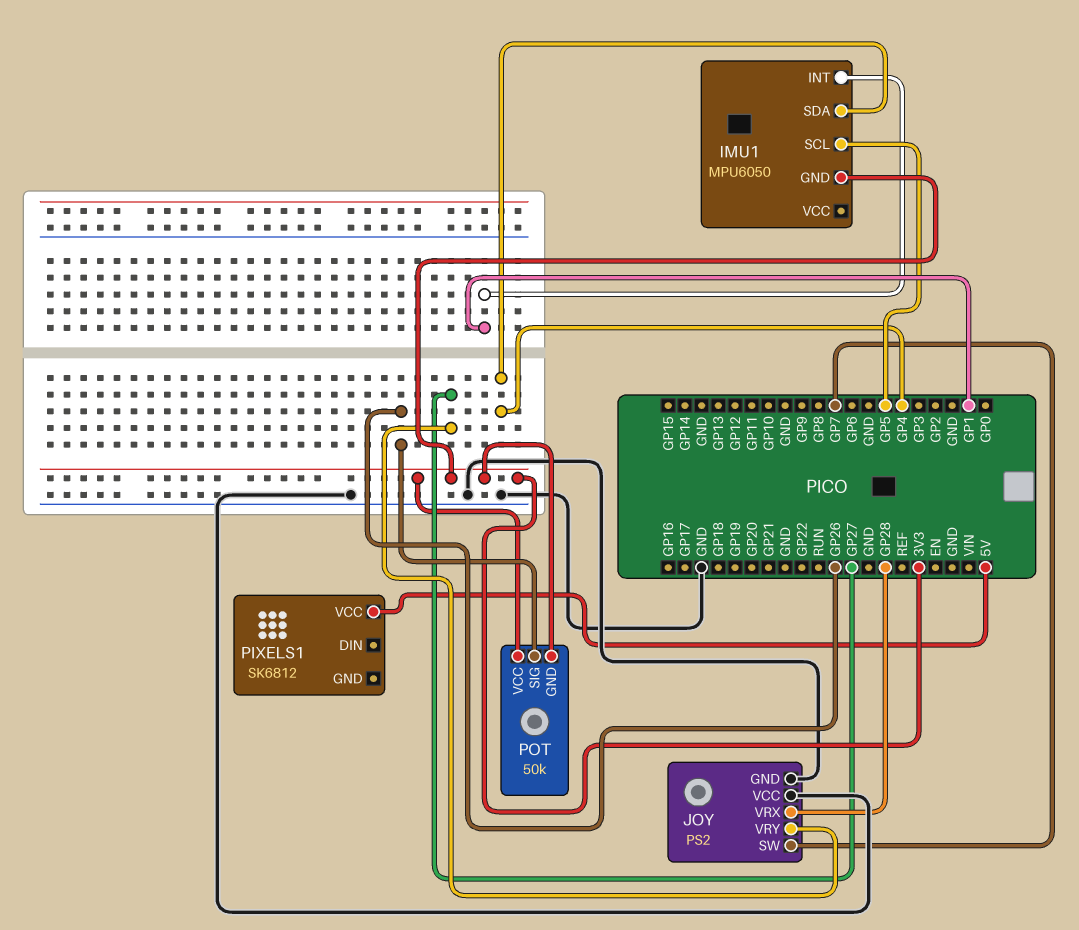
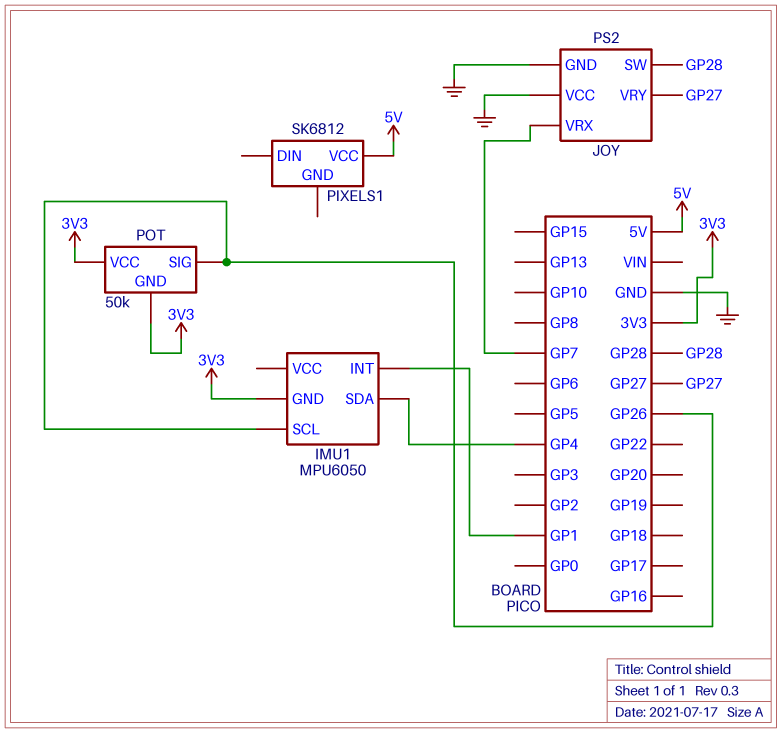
IMU1 pin SCL: GP5 -> GP26
JOY pin SW: GP7 -> GP28
JOY pin VRX: GP28 -> GP7

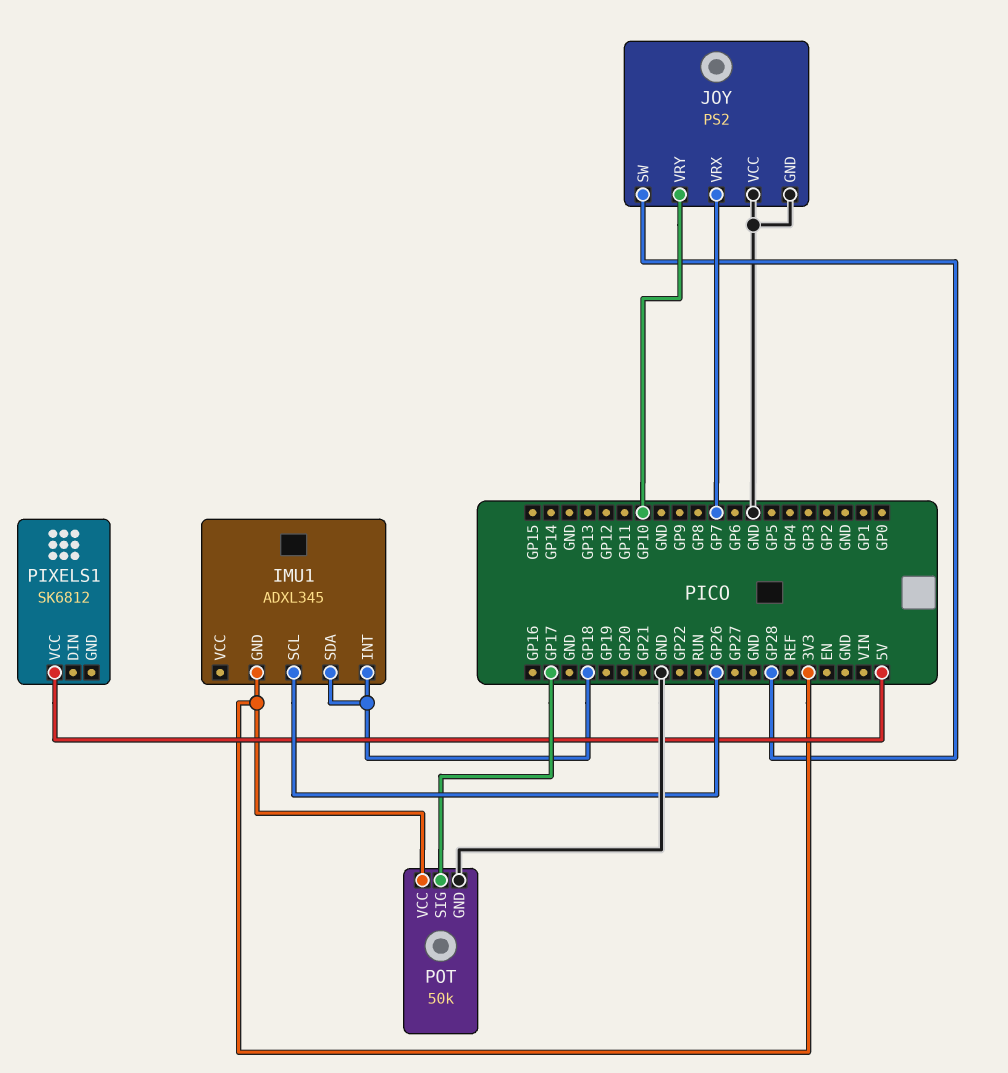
IMU1: MPU6050 -> ADXL345
IMU1 pin INT: GP1 -> GP18
IMU1 pin SDA: GP4 -> GP18
JOY pin VRY: GP27 -> GP10
POT pin GND: 3V3 -> GND
POT pin SIG: GP26 -> GP17

